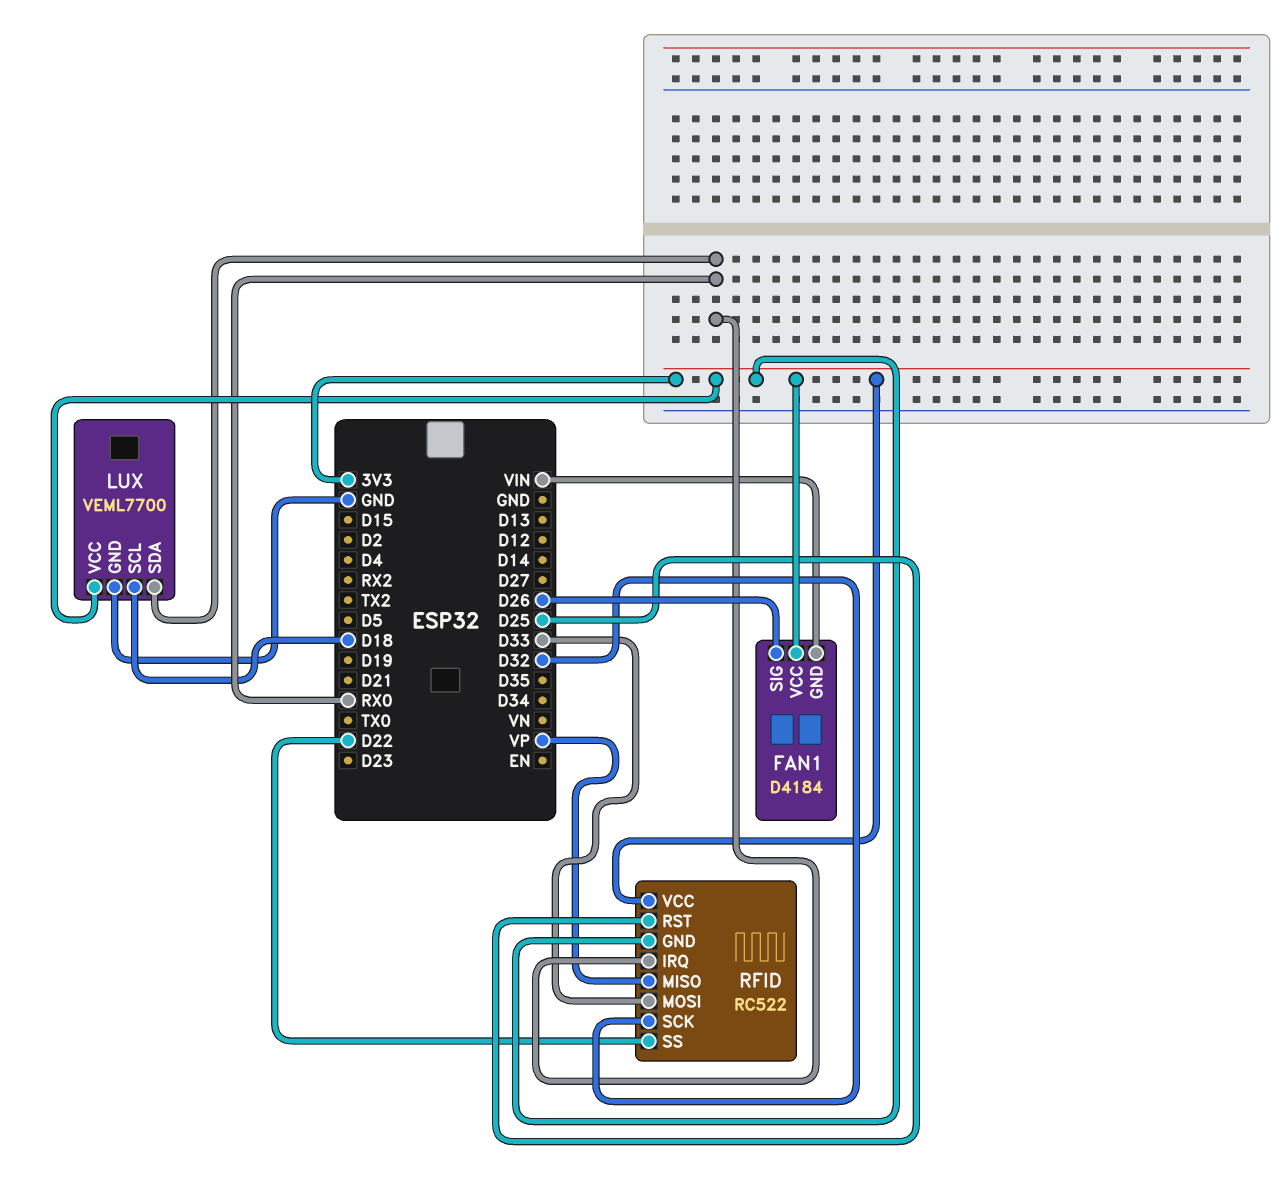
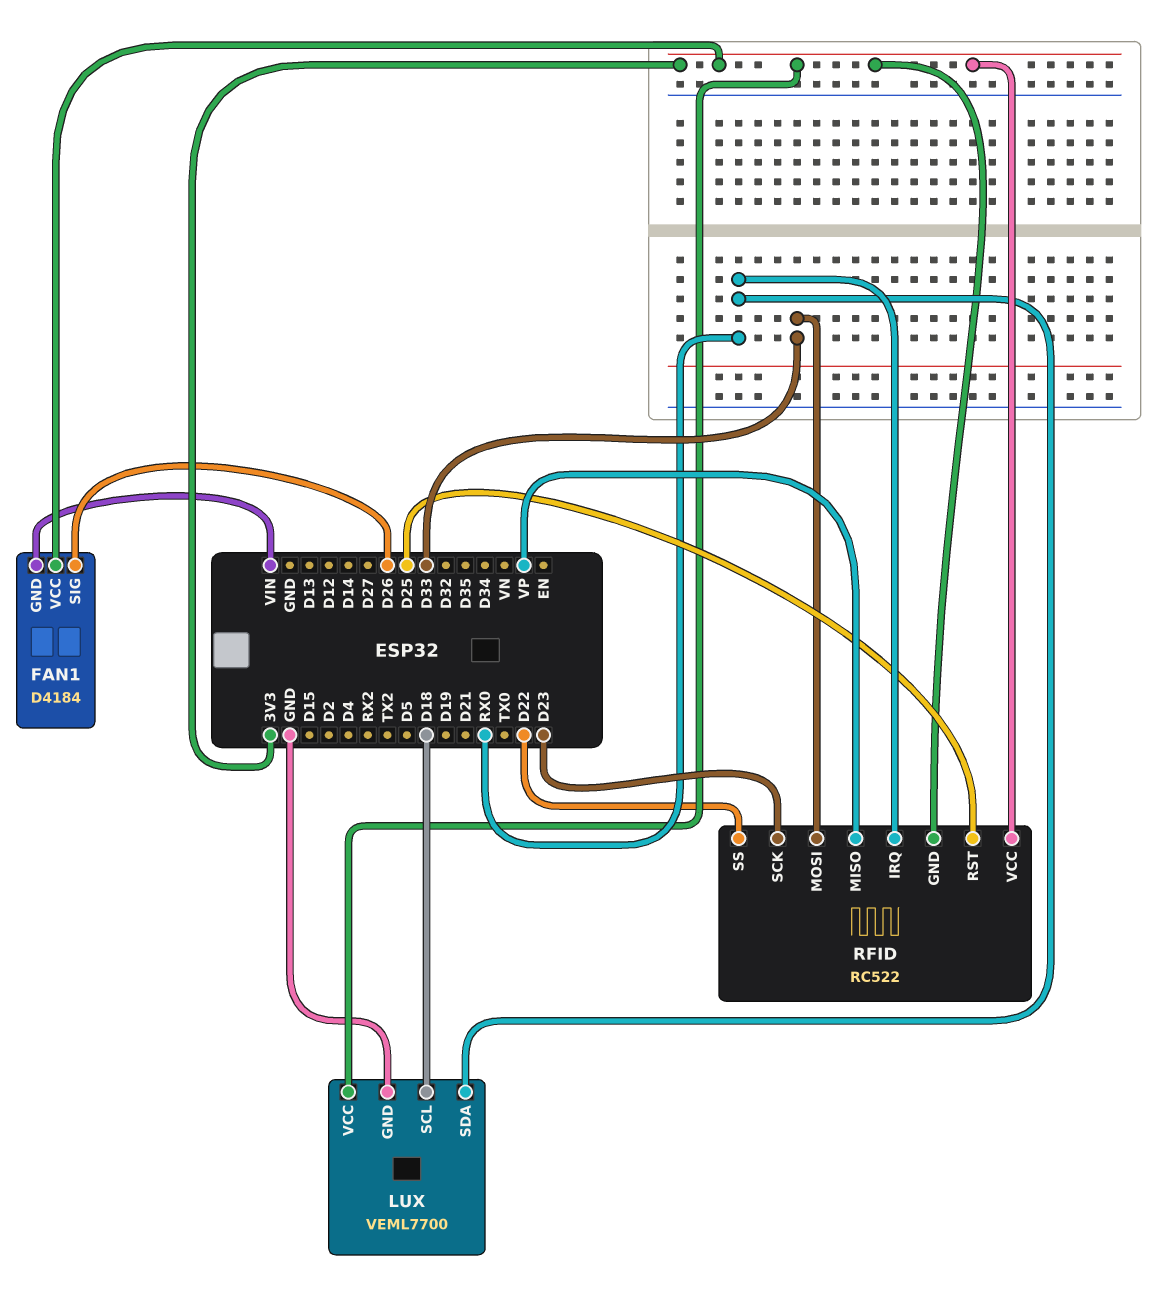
RFID pin SCK: D32 -> D23

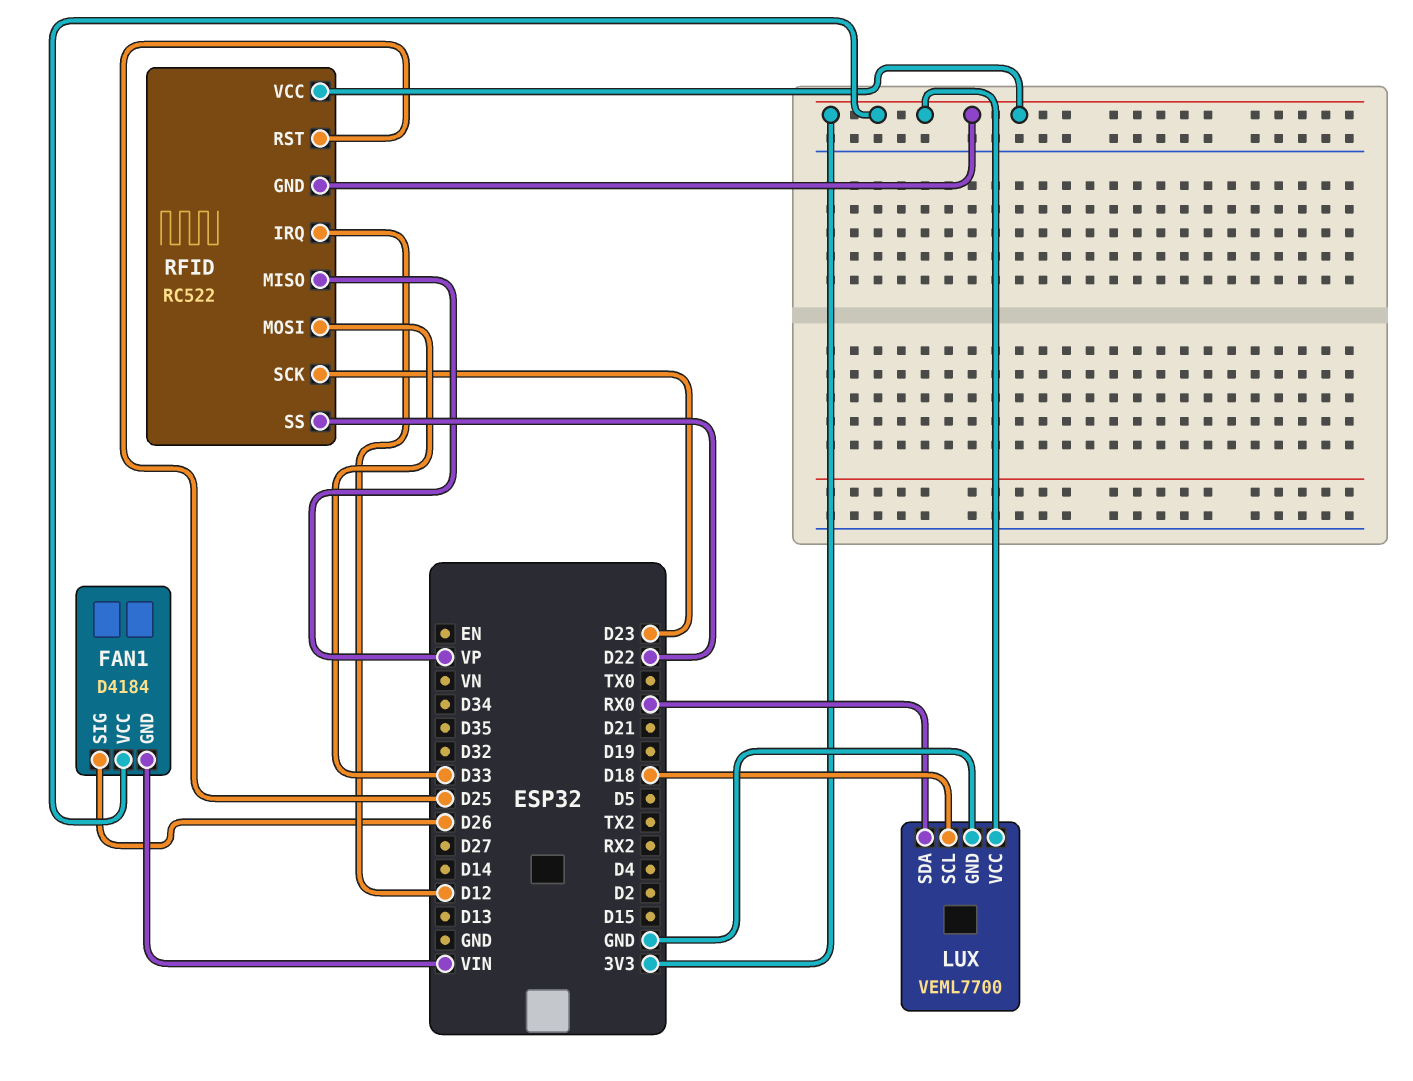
RFID pin IRQ: RX0 -> D12

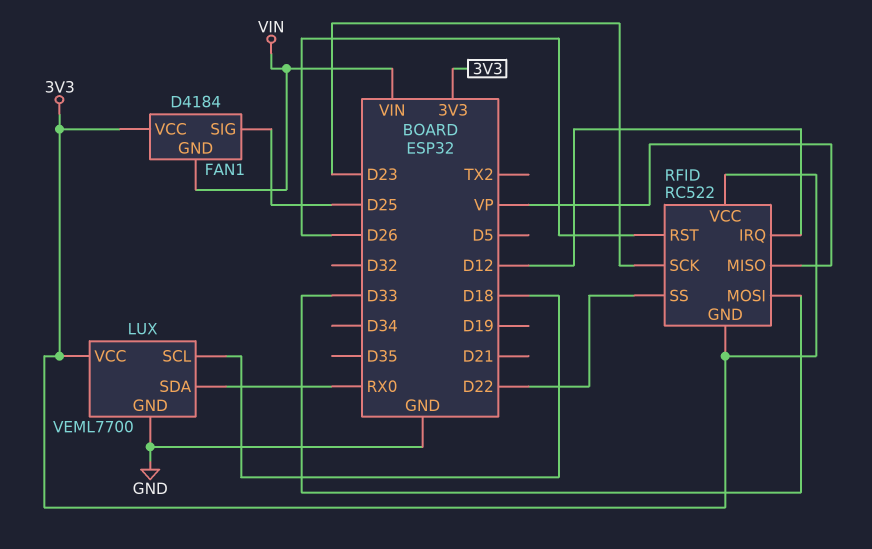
FAN1 pin SIG: D26 -> D25
RFID pin RST: D25 -> D26

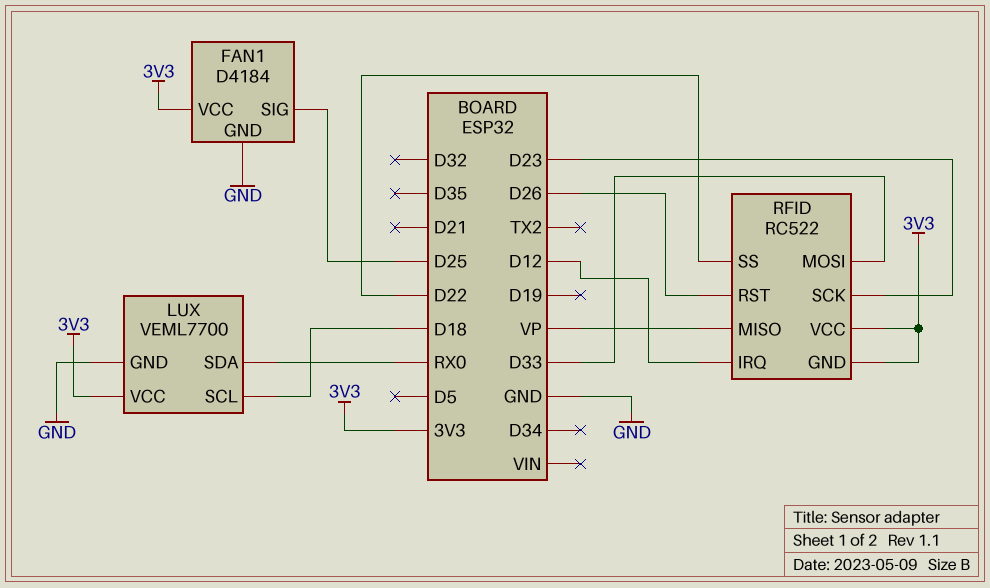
FAN1 pin GND: VIN -> GND

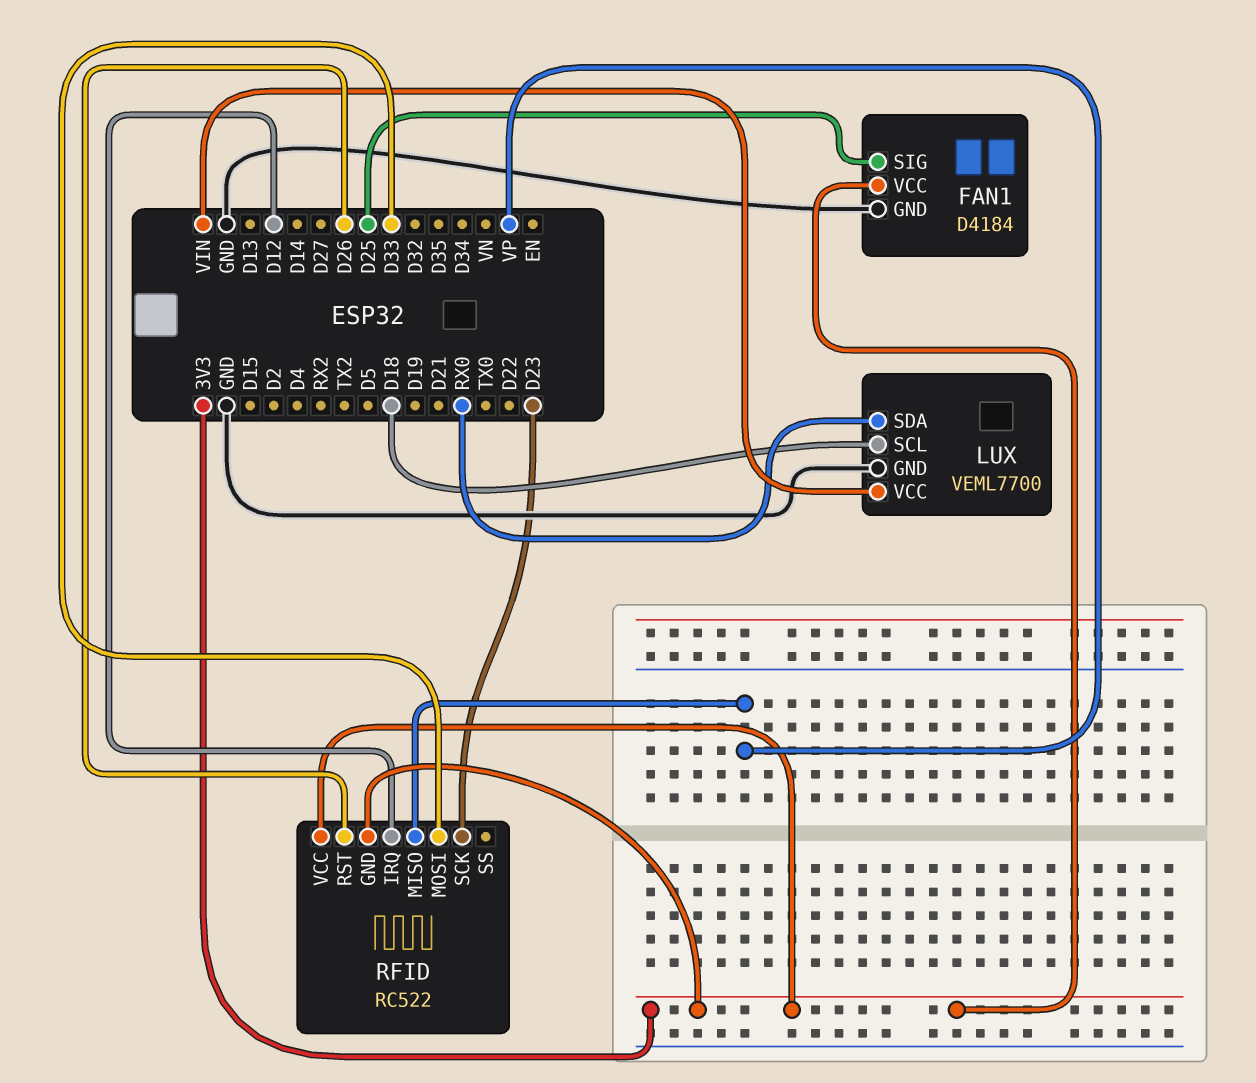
LUX pin VCC: 3V3 -> VIN
RFID pin SS: D22 -> none

